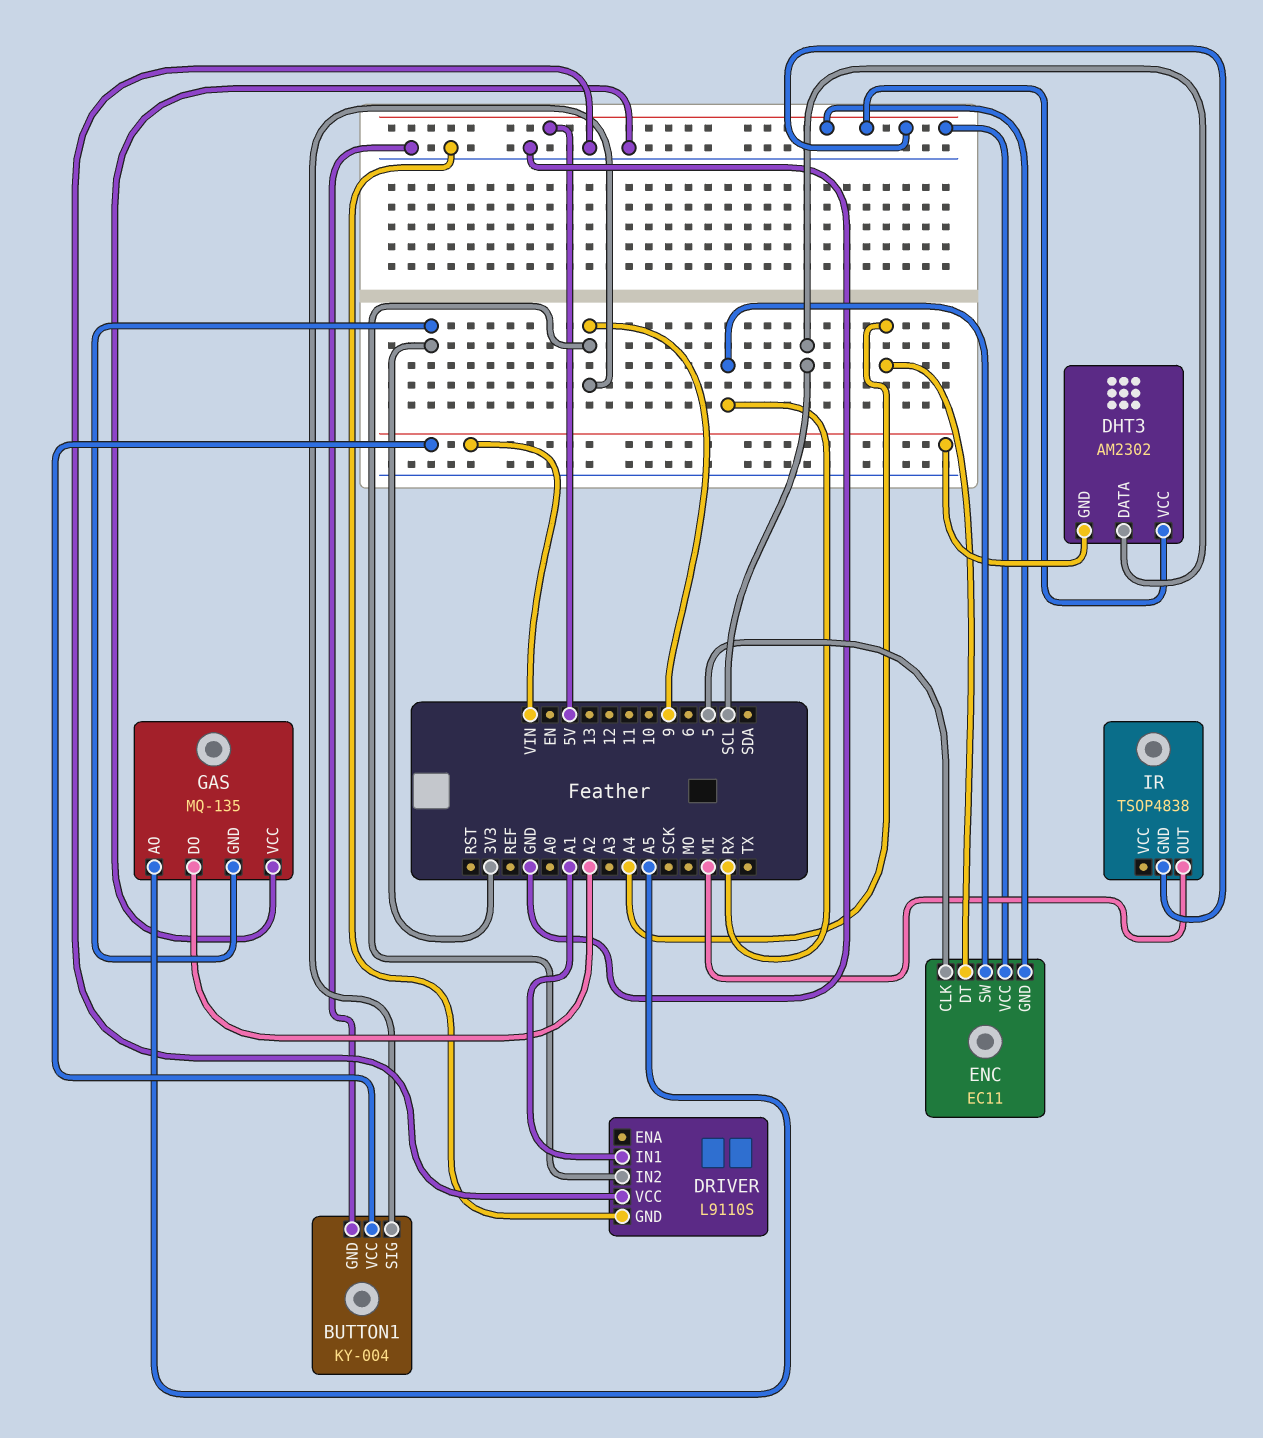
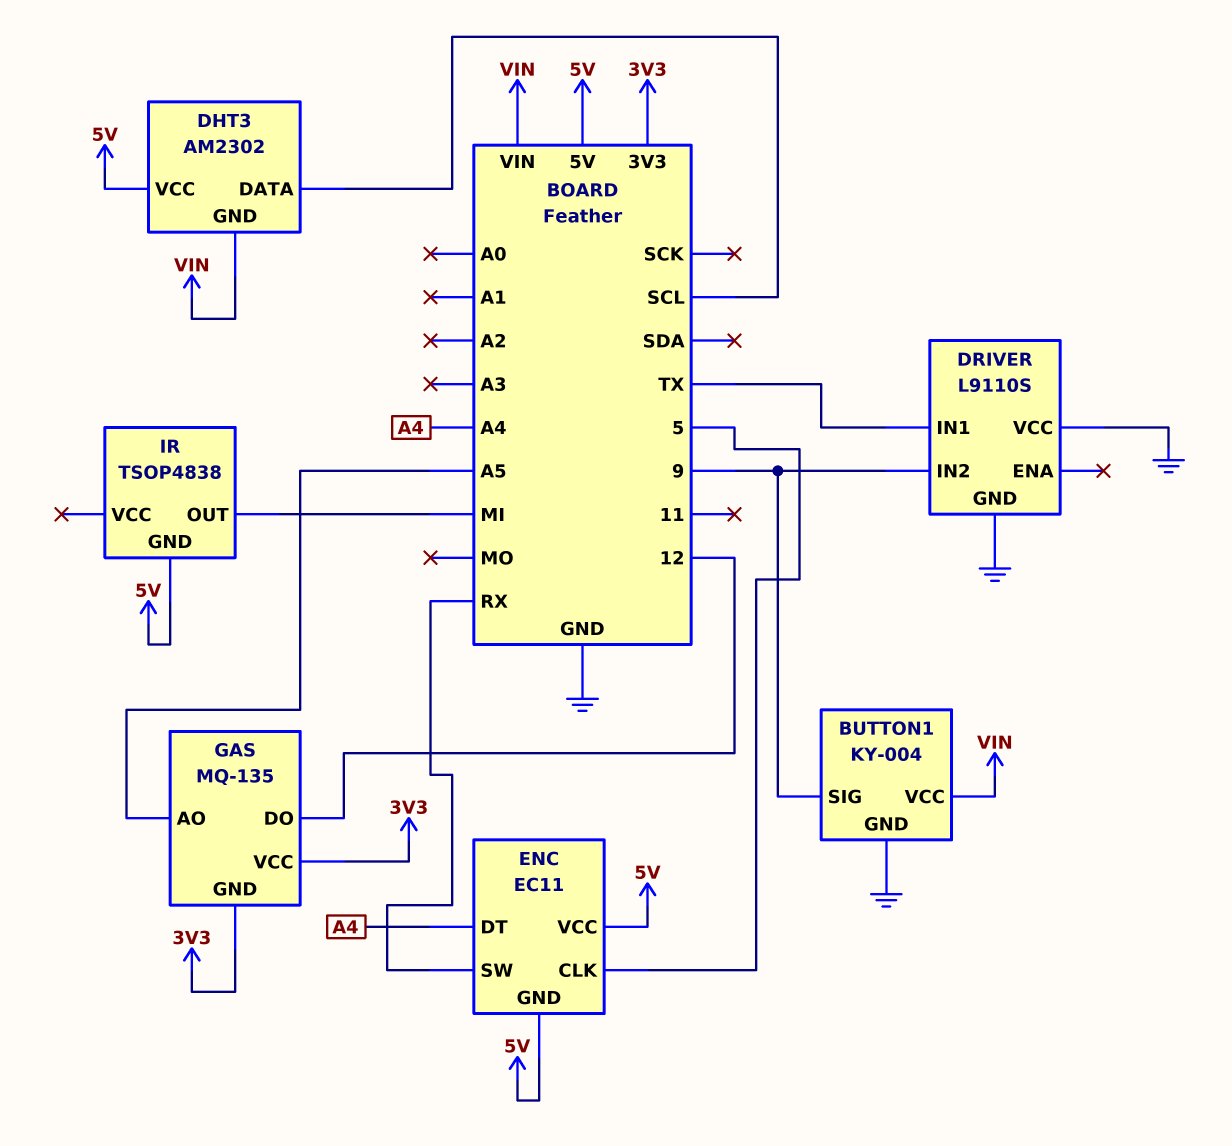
DRIVER pin IN1: A1 -> TX
GAS pin DO: A2 -> 12
GAS pin VCC: GND -> 3V3

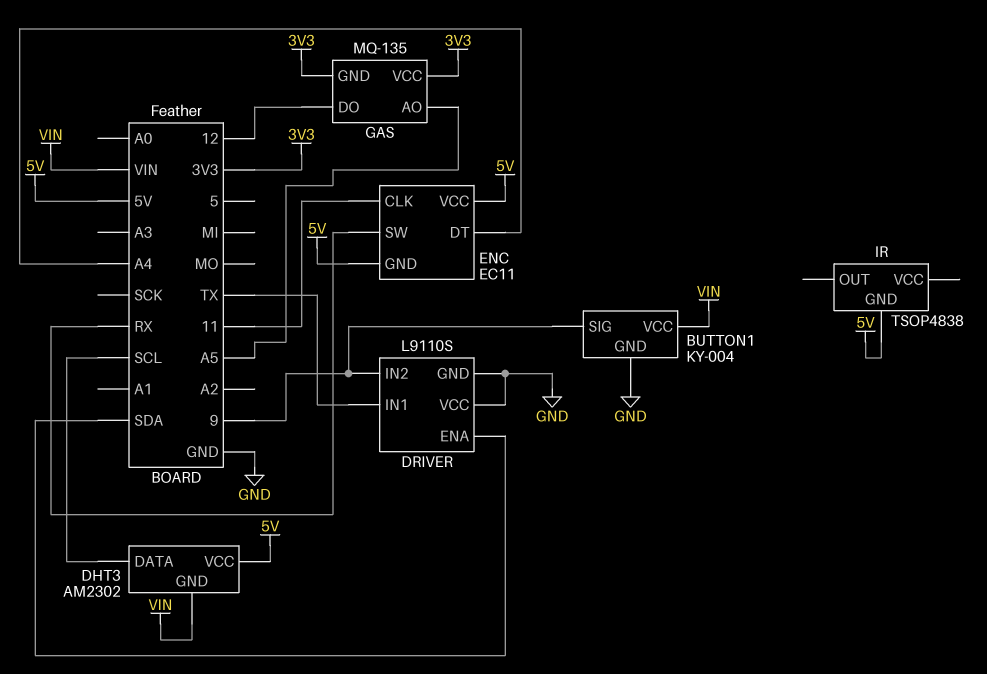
DRIVER pin ENA: none -> SDA
ENC pin CLK: 5 -> 11
IR pin OUT: MI -> none

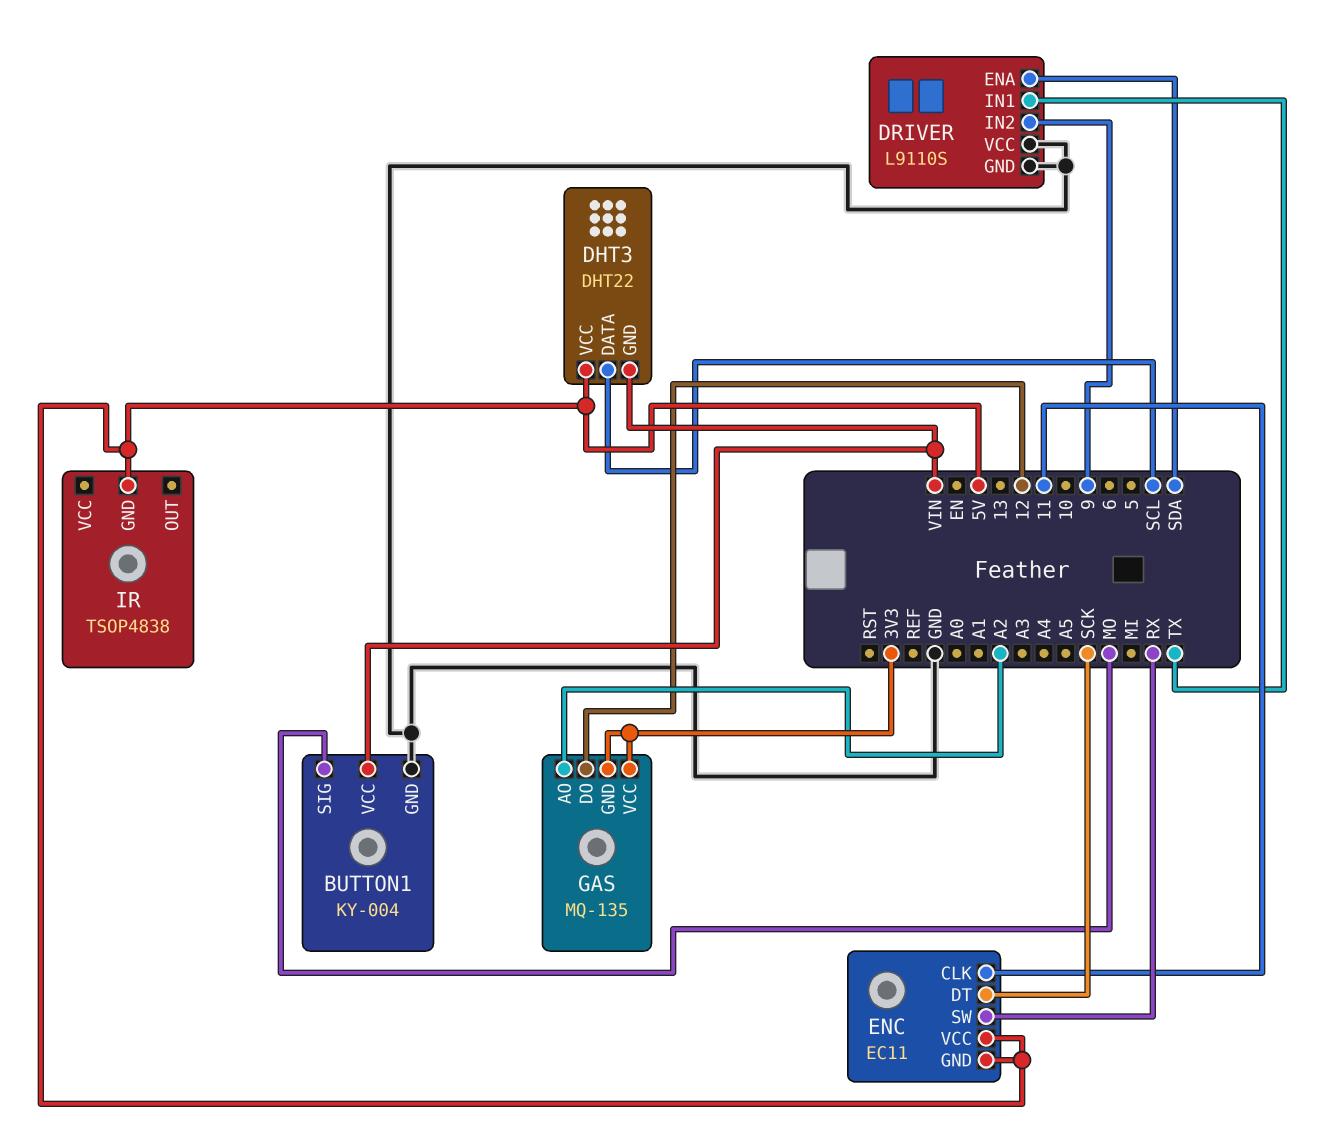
BUTTON1 pin SIG: 9 -> MO
DHT3: AM2302 -> DHT22
ENC pin DT: A4 -> SCK
GAS pin AO: A5 -> A2

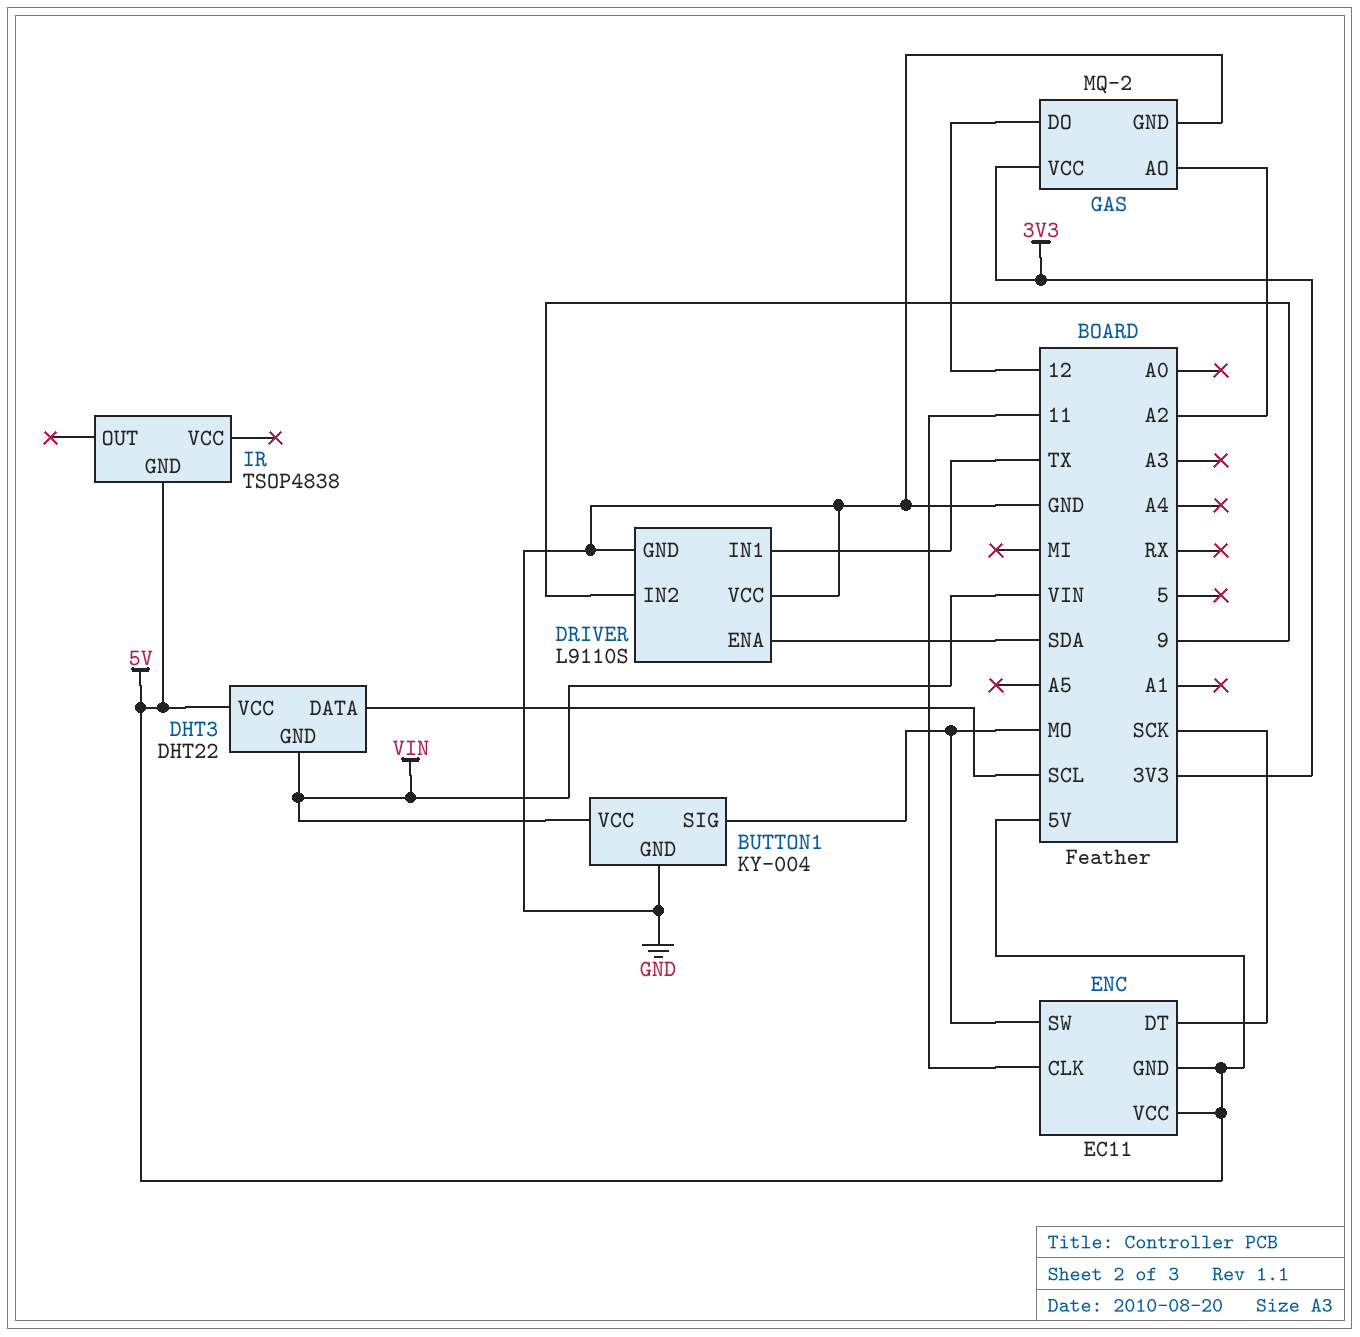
ENC pin SW: RX -> MO
GAS: MQ-135 -> MQ-2
GAS pin GND: 3V3 -> GND

